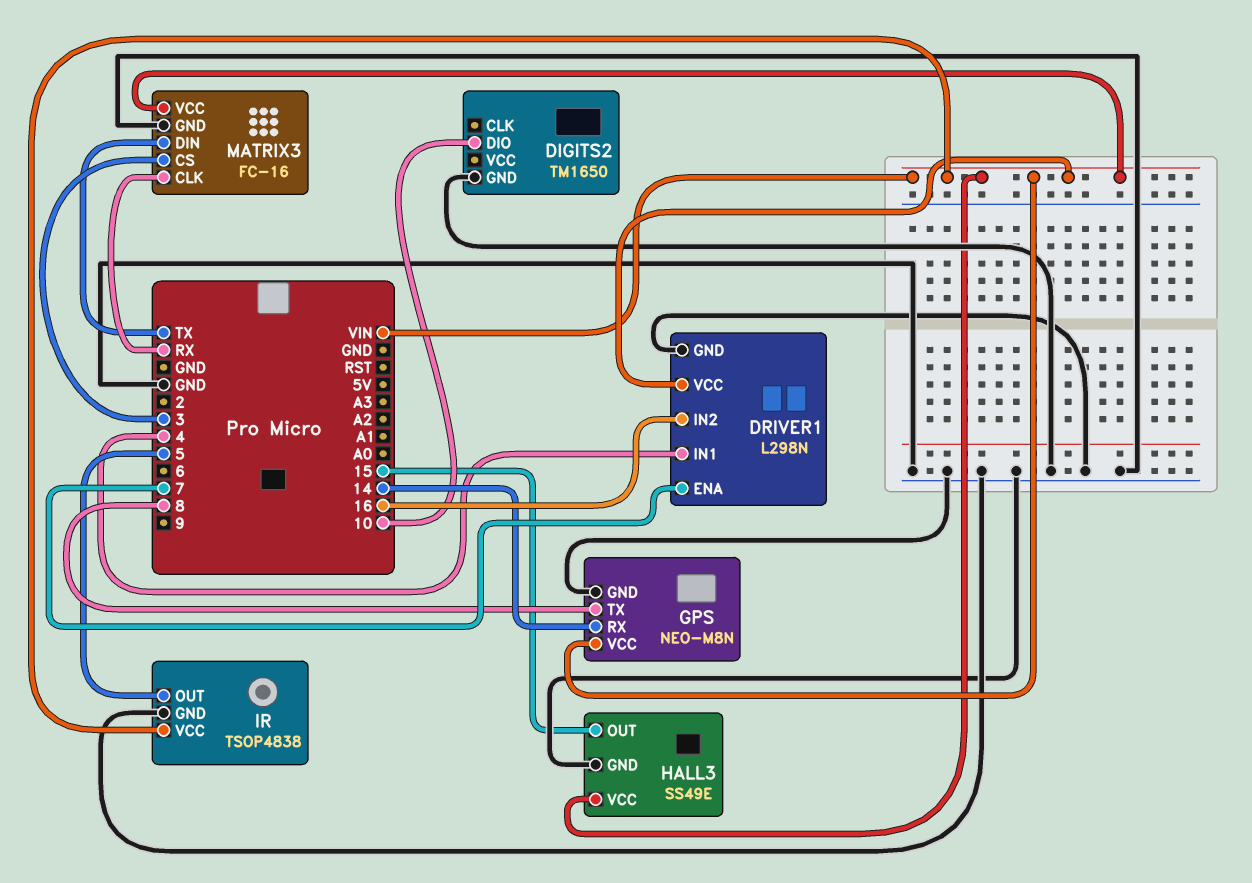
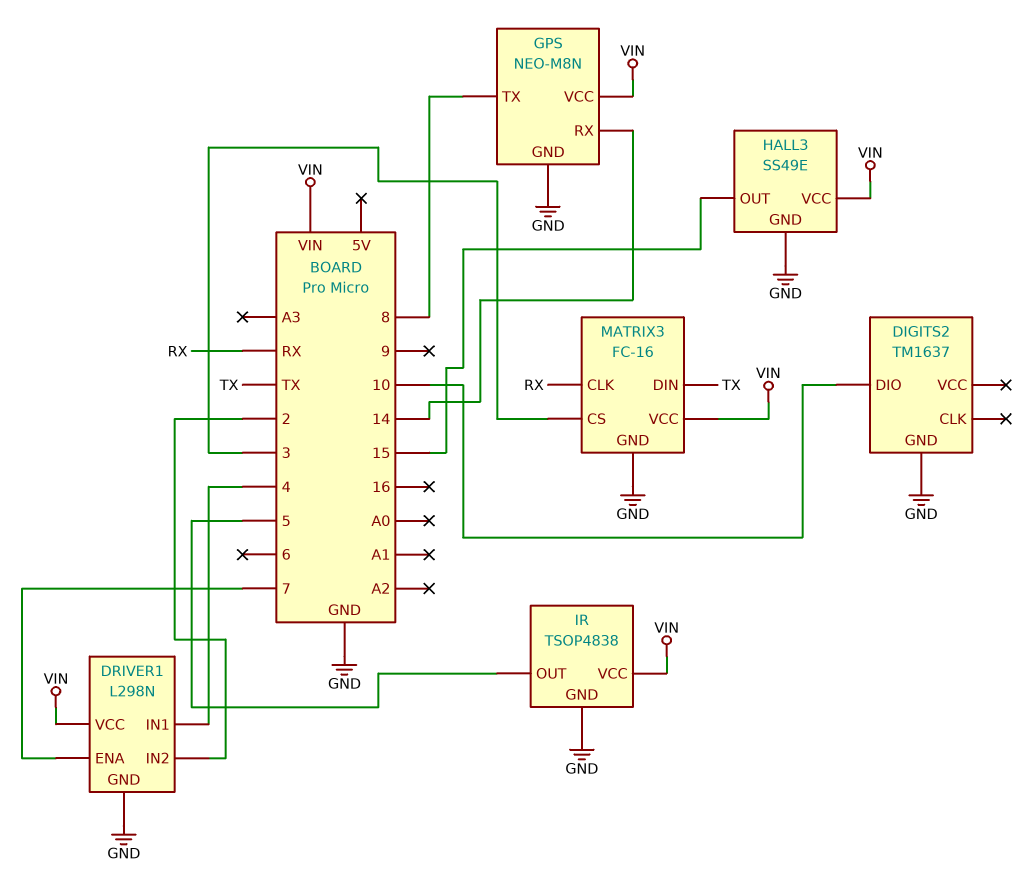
DIGITS2: TM1650 -> TM1637
DRIVER1 pin IN2: 16 -> 2

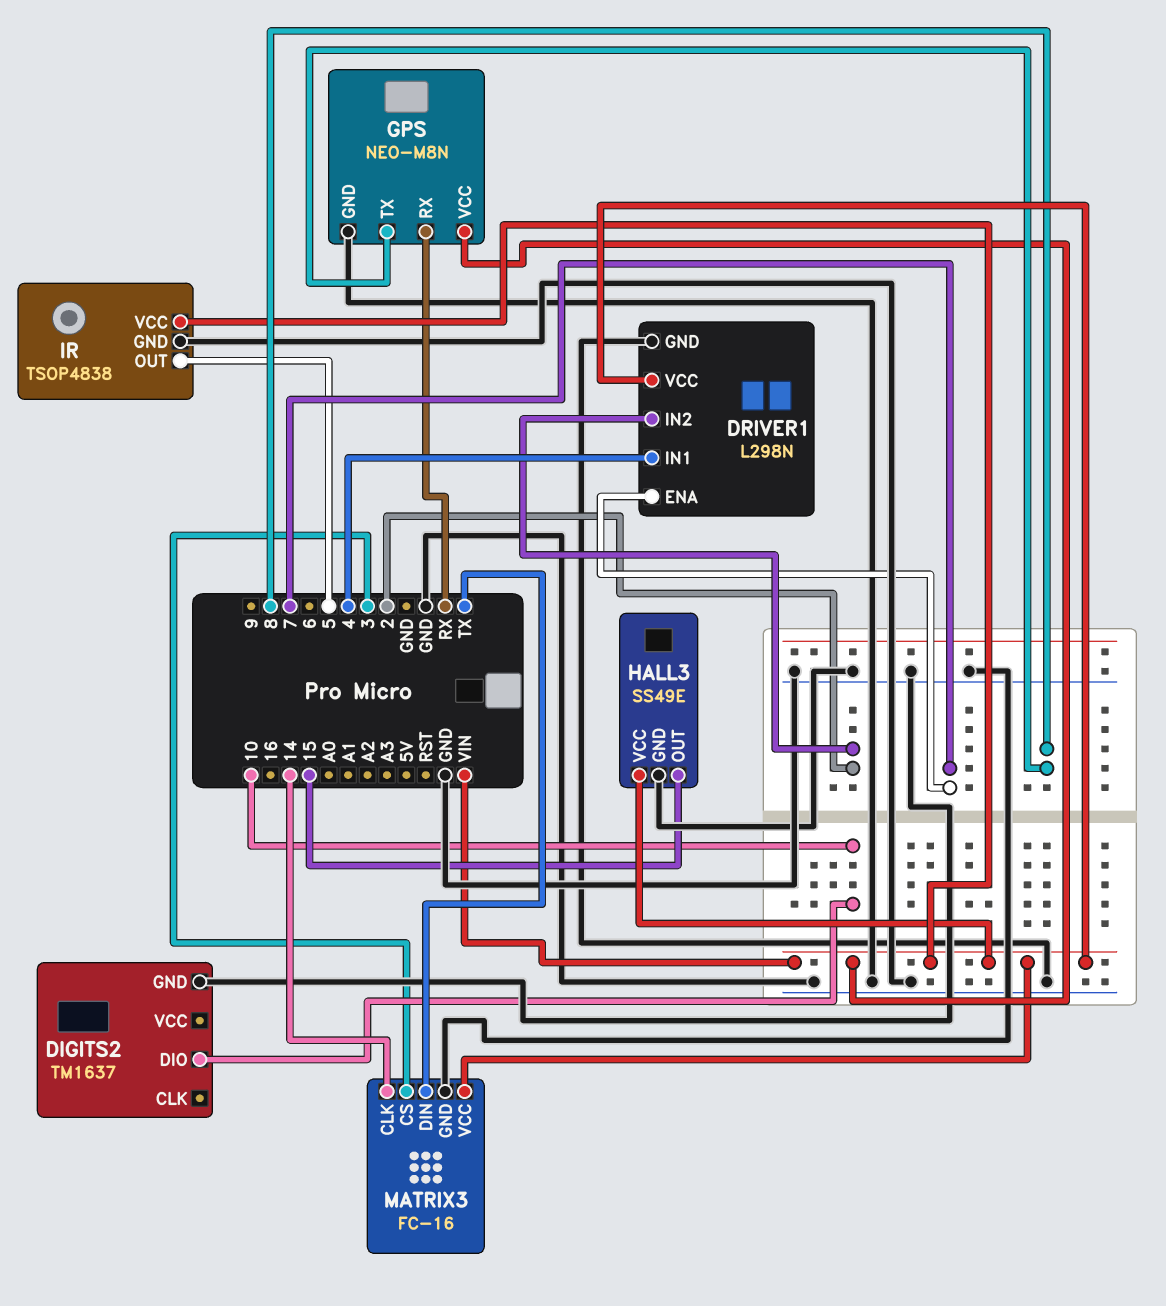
GPS pin RX: 14 -> RX
MATRIX3 pin CLK: RX -> 14

